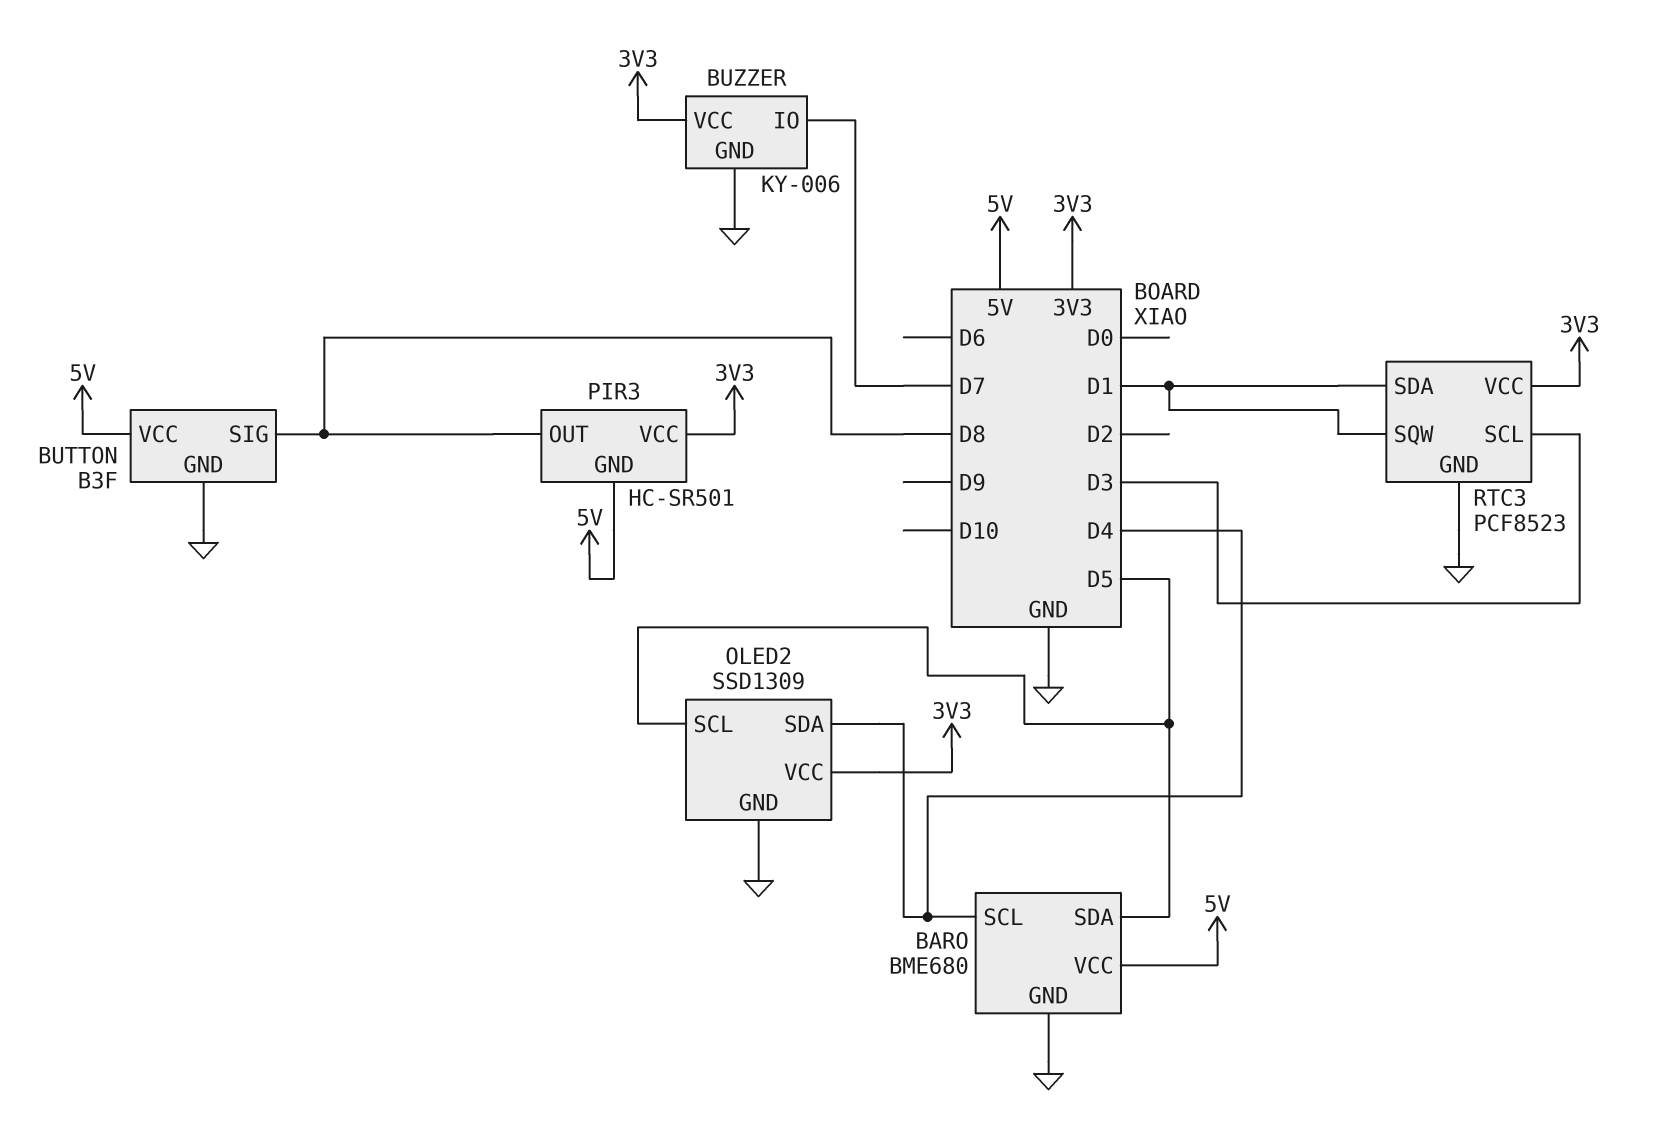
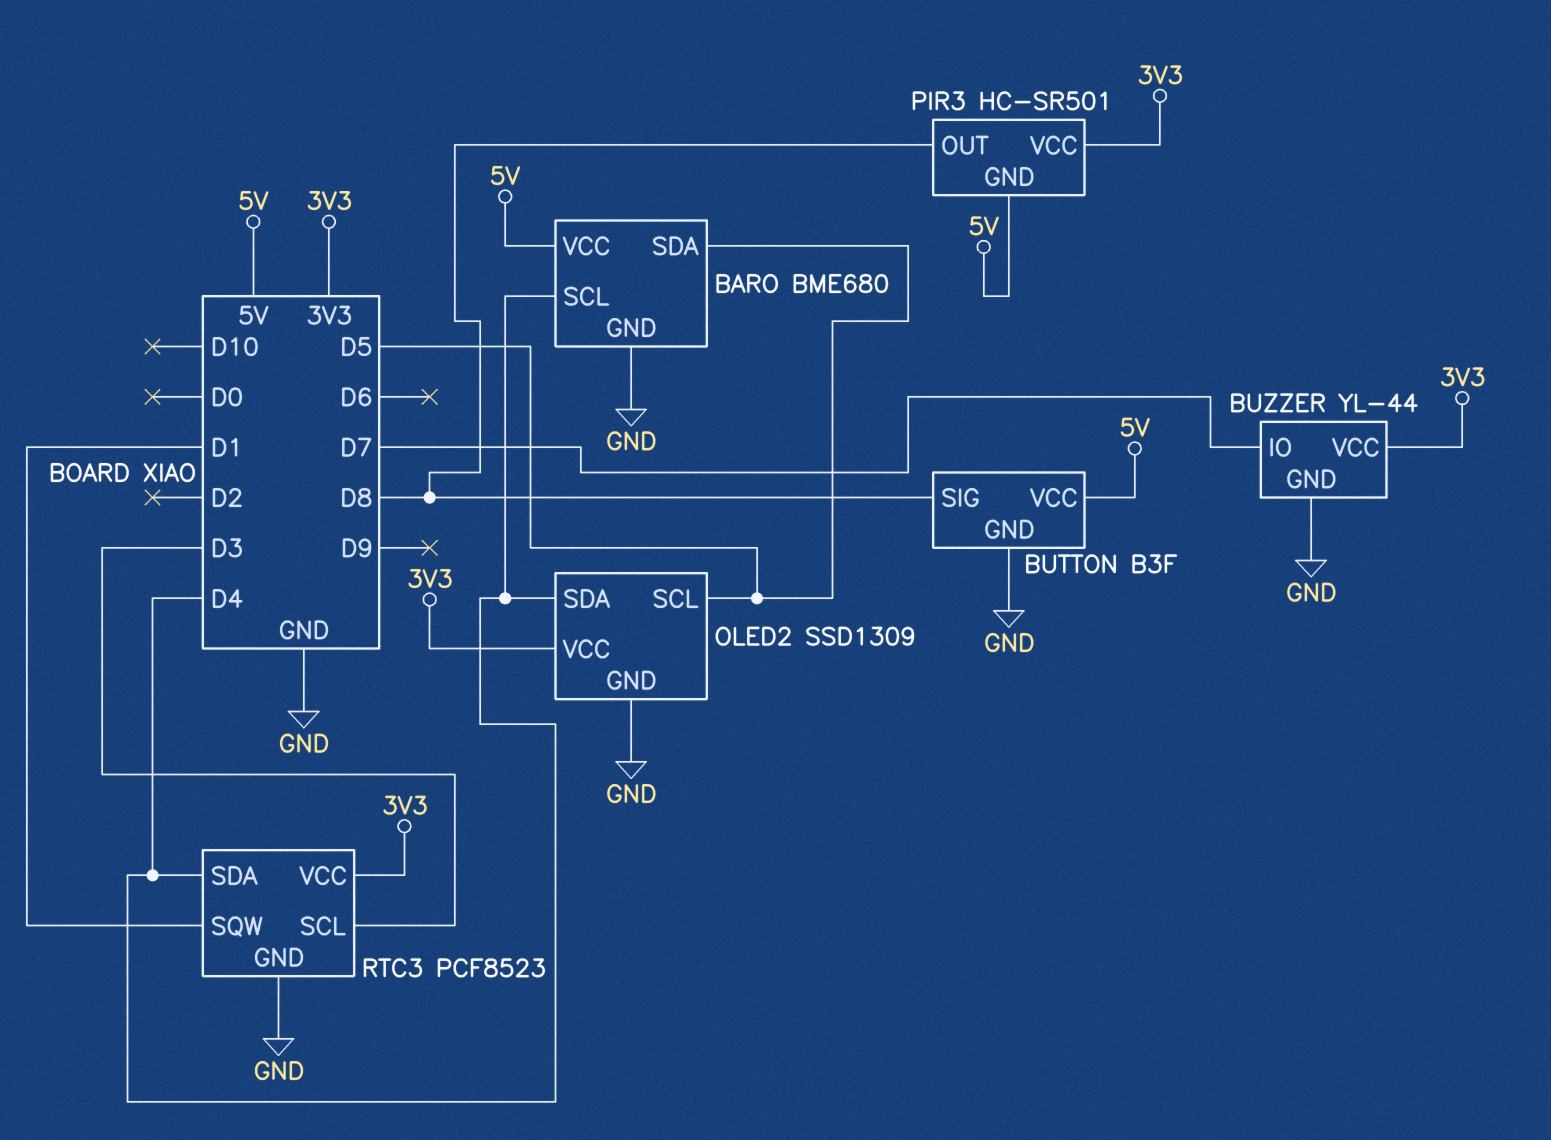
BUZZER: KY-006 -> YL-44
RTC3 pin SDA: D1 -> D4

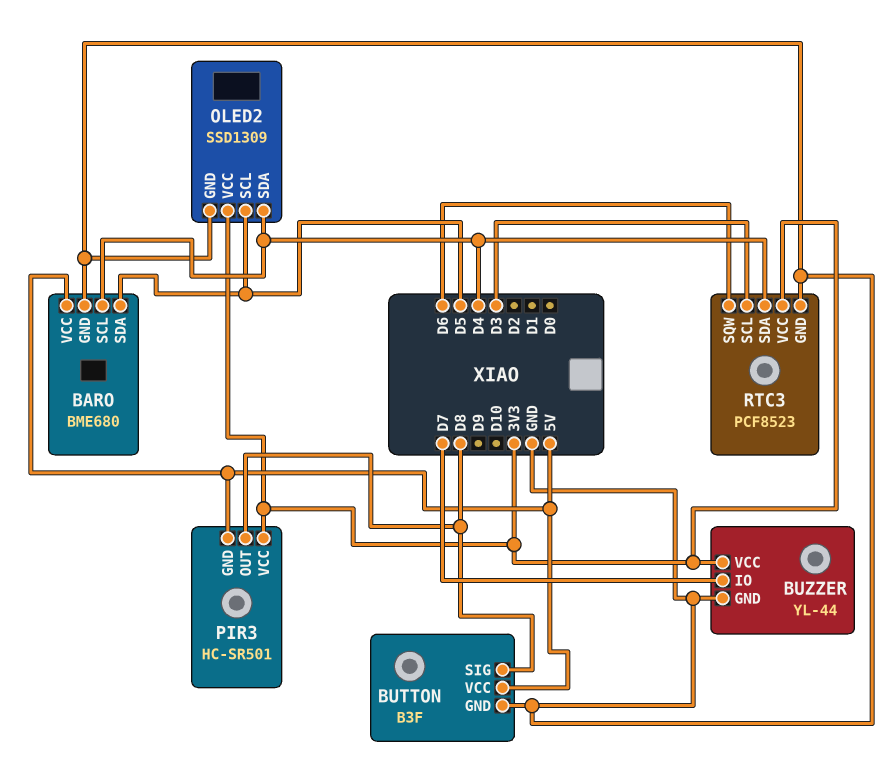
RTC3 pin SQW: D1 -> D6

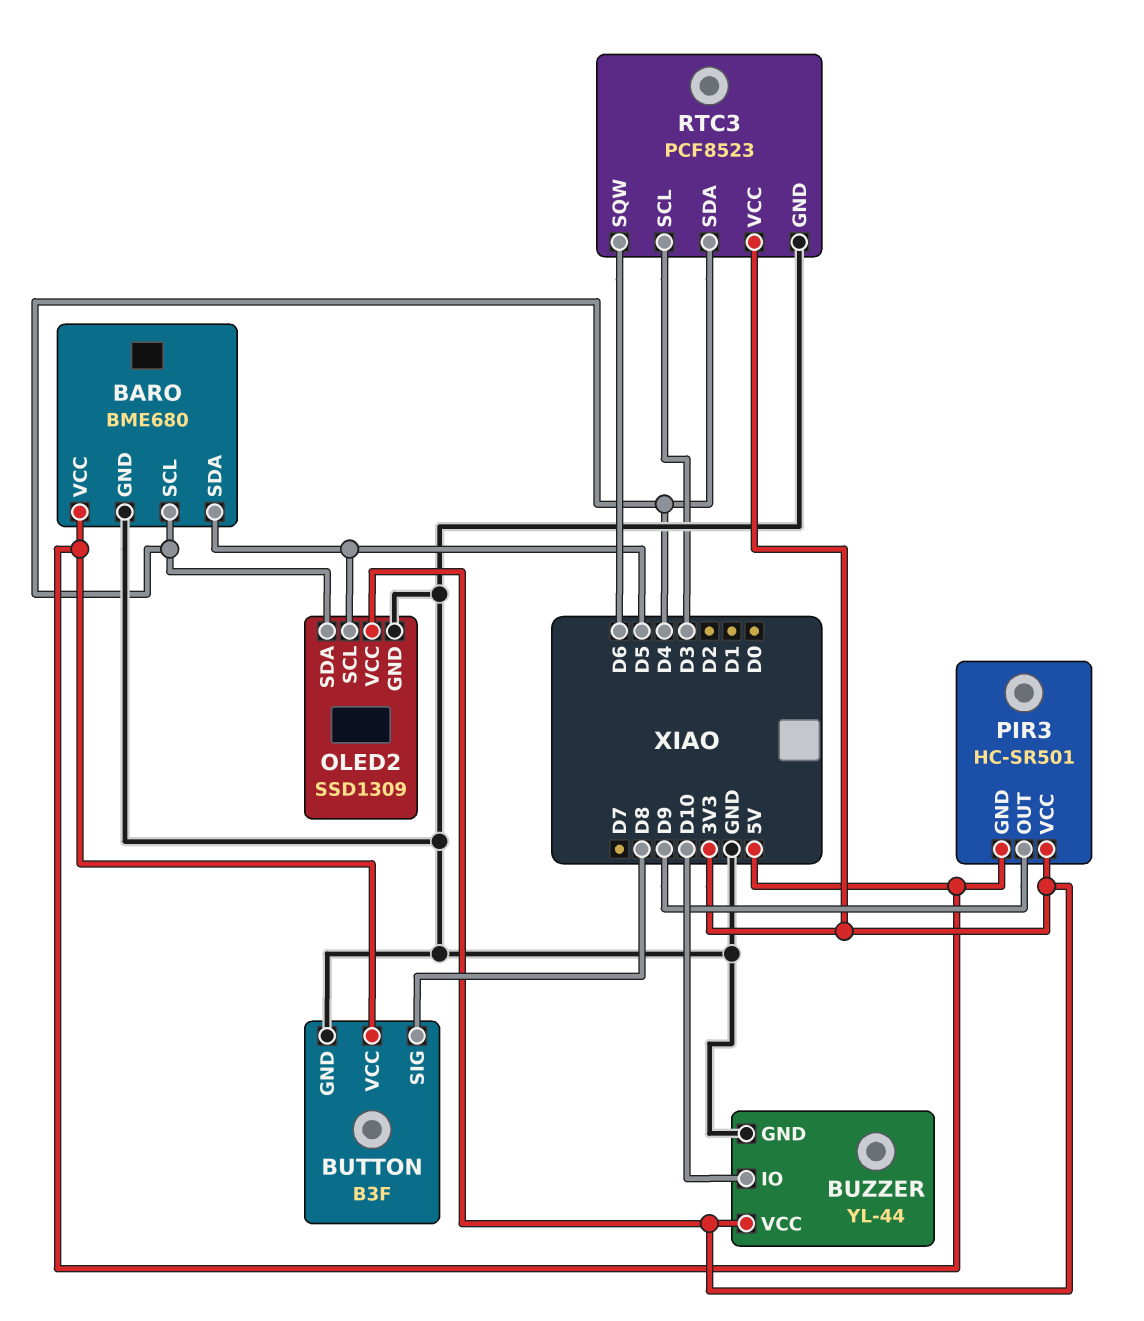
BUZZER pin IO: D7 -> D10
PIR3 pin OUT: D8 -> D9

